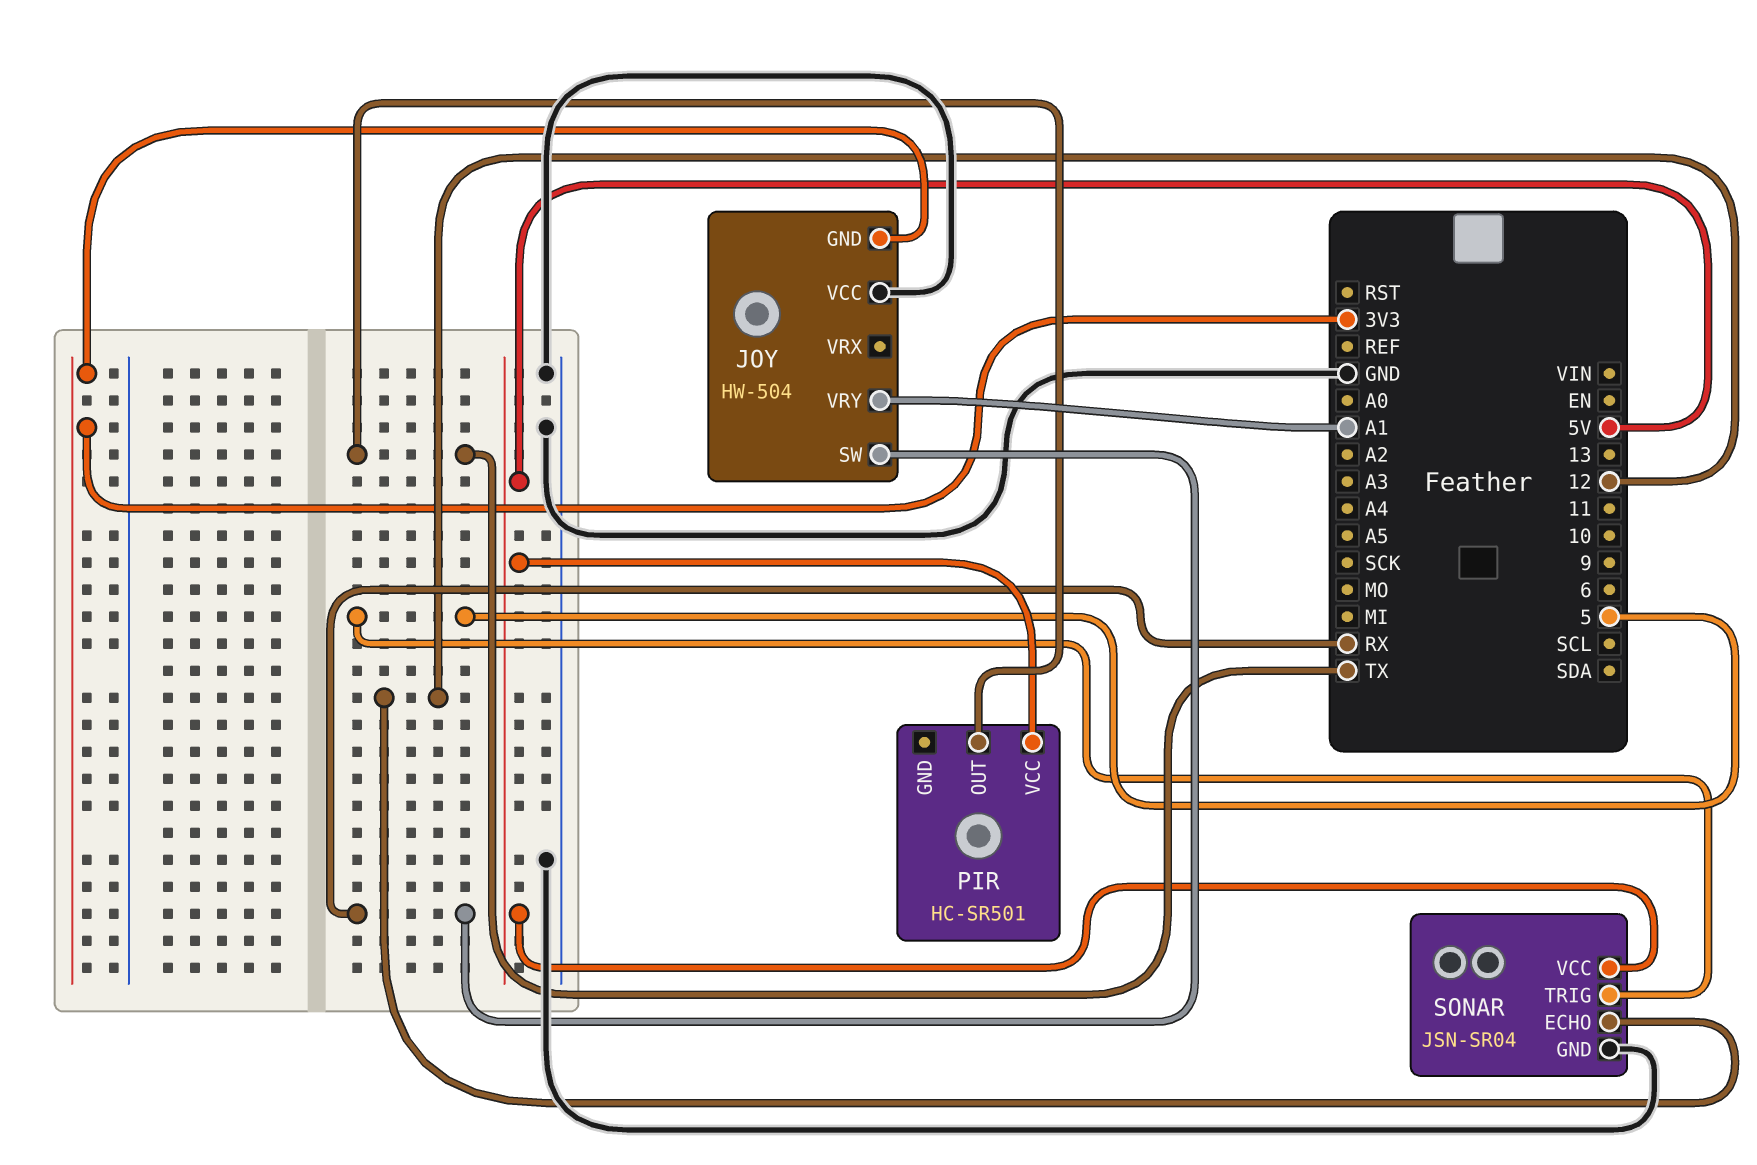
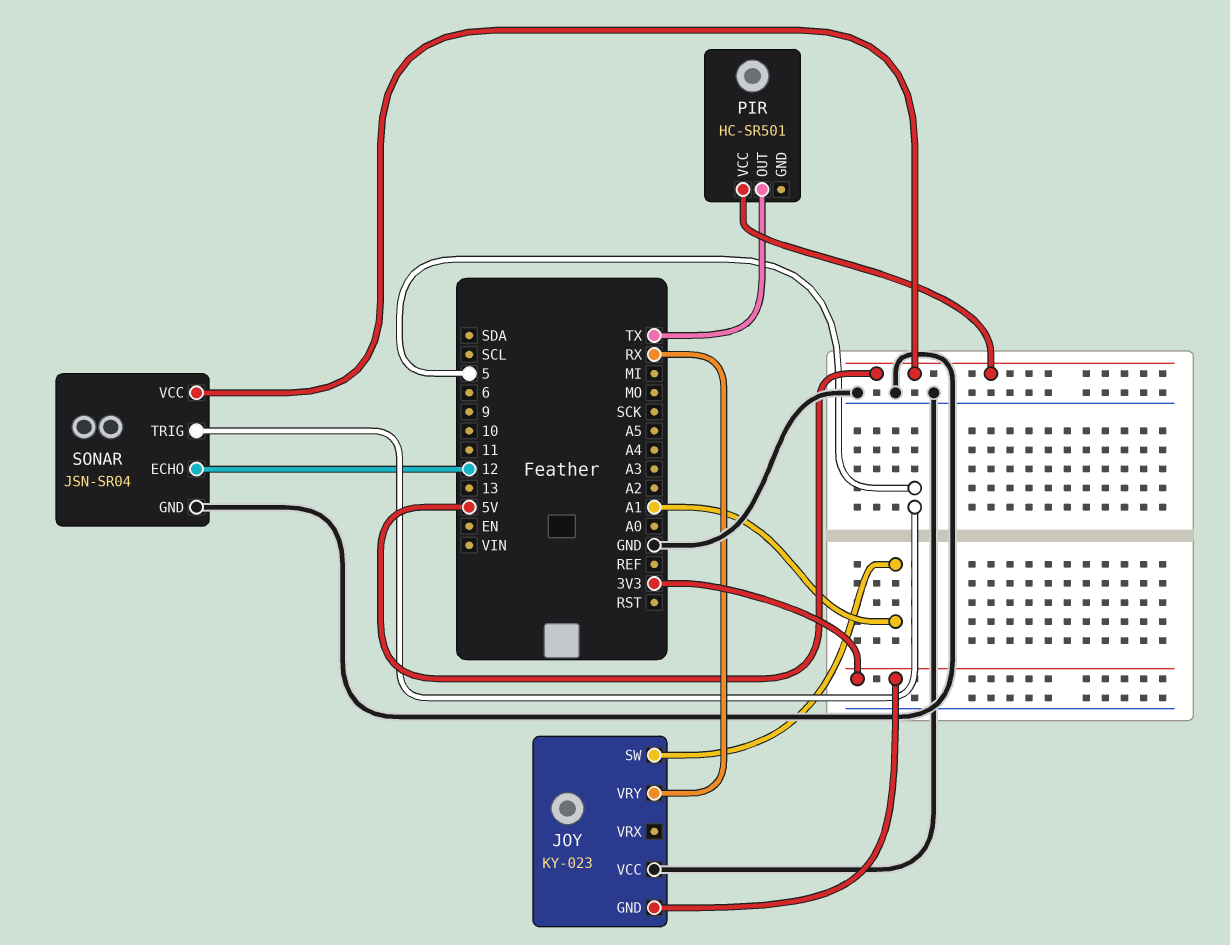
JOY: HW-504 -> KY-023
JOY pin SW: RX -> A1
JOY pin VRY: A1 -> RX

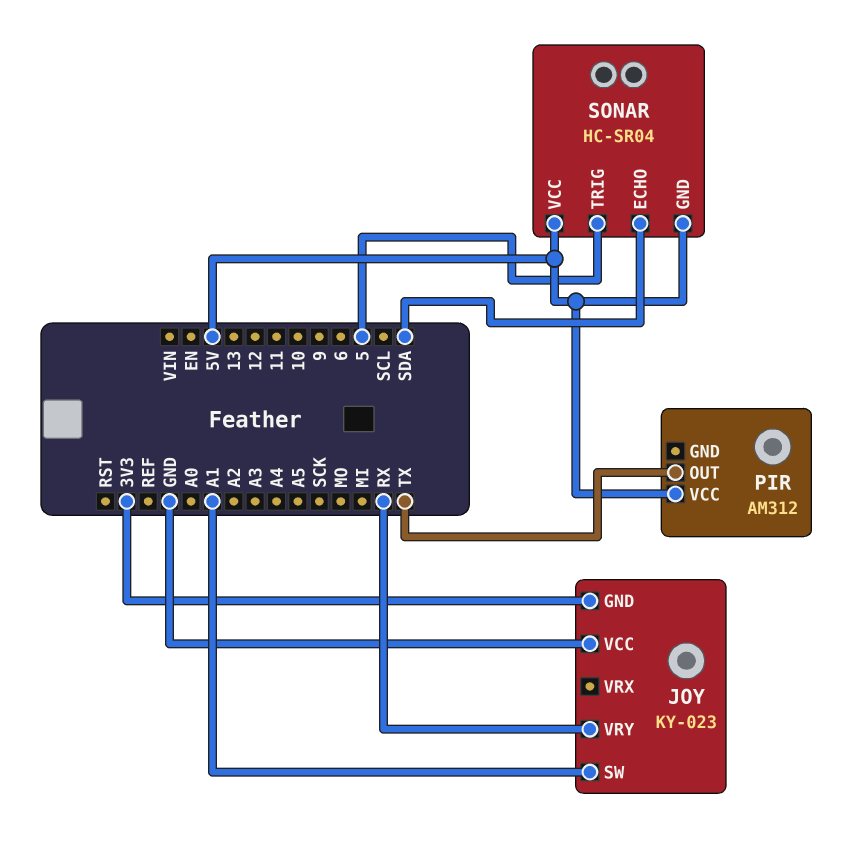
PIR: HC-SR501 -> AM312
SONAR: JSN-SR04 -> HC-SR04
SONAR pin ECHO: 12 -> SDA
SONAR pin GND: GND -> 5V

